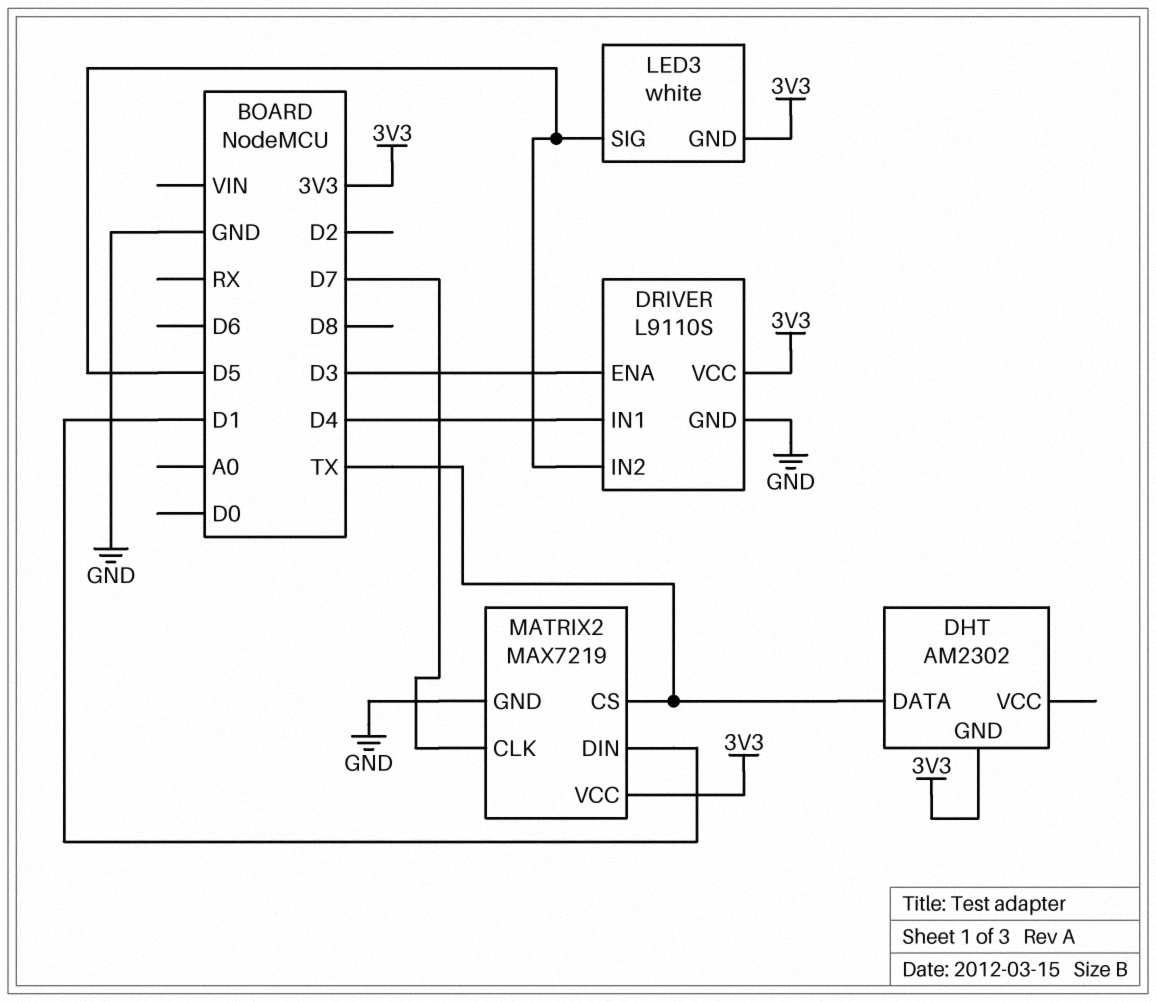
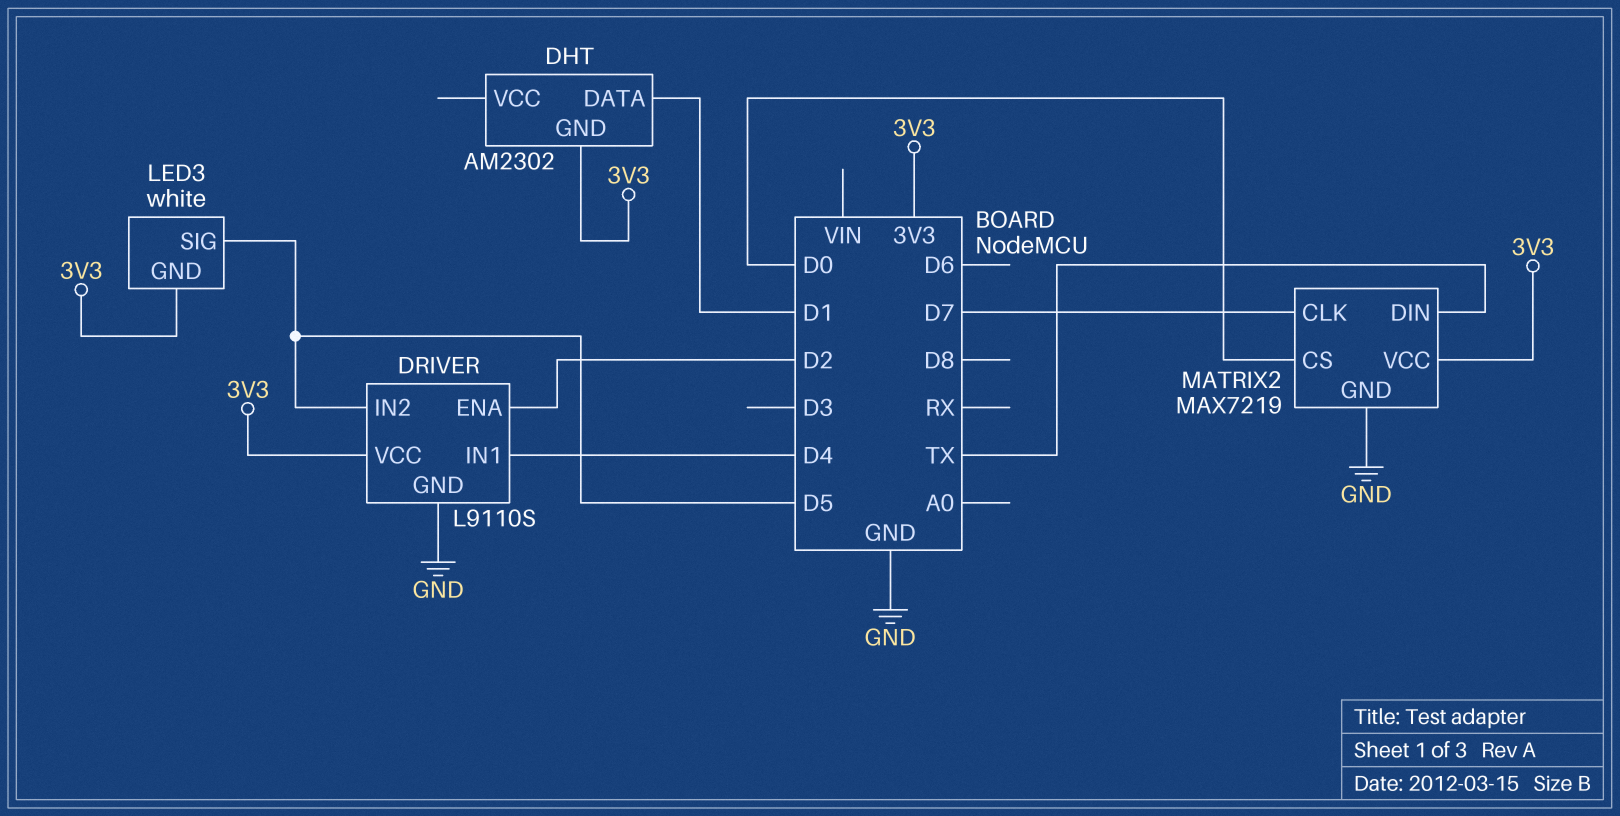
DHT pin DATA: TX -> D1
DRIVER pin ENA: D3 -> D2
MATRIX2 pin CS: TX -> D0
MATRIX2 pin DIN: D1 -> TX

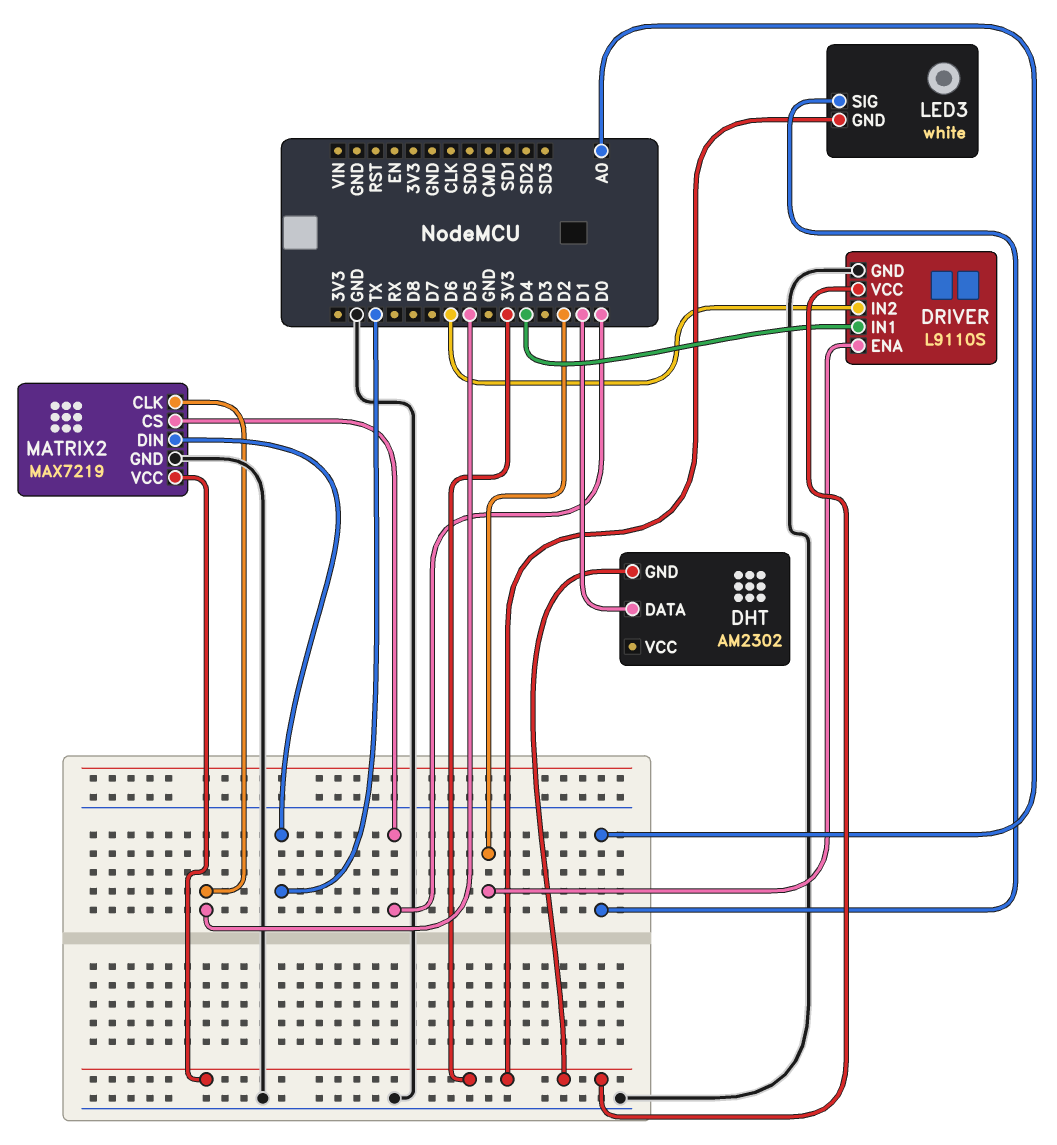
DRIVER pin IN2: D5 -> D6
LED3 pin SIG: D5 -> A0
MATRIX2 pin CLK: D7 -> D5

